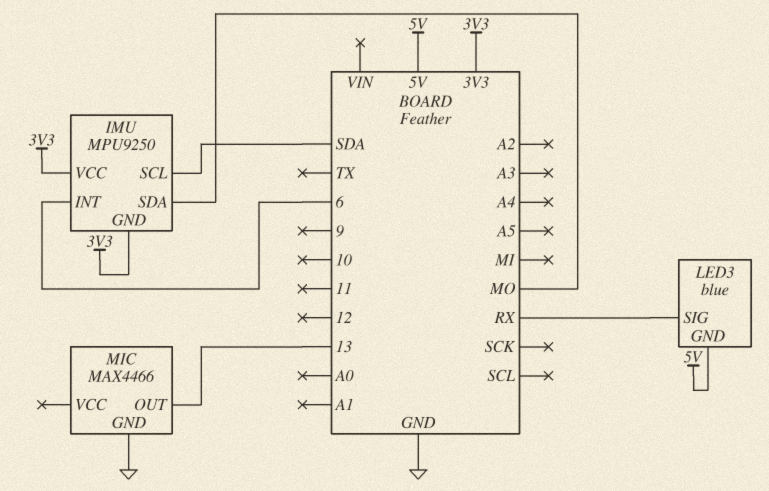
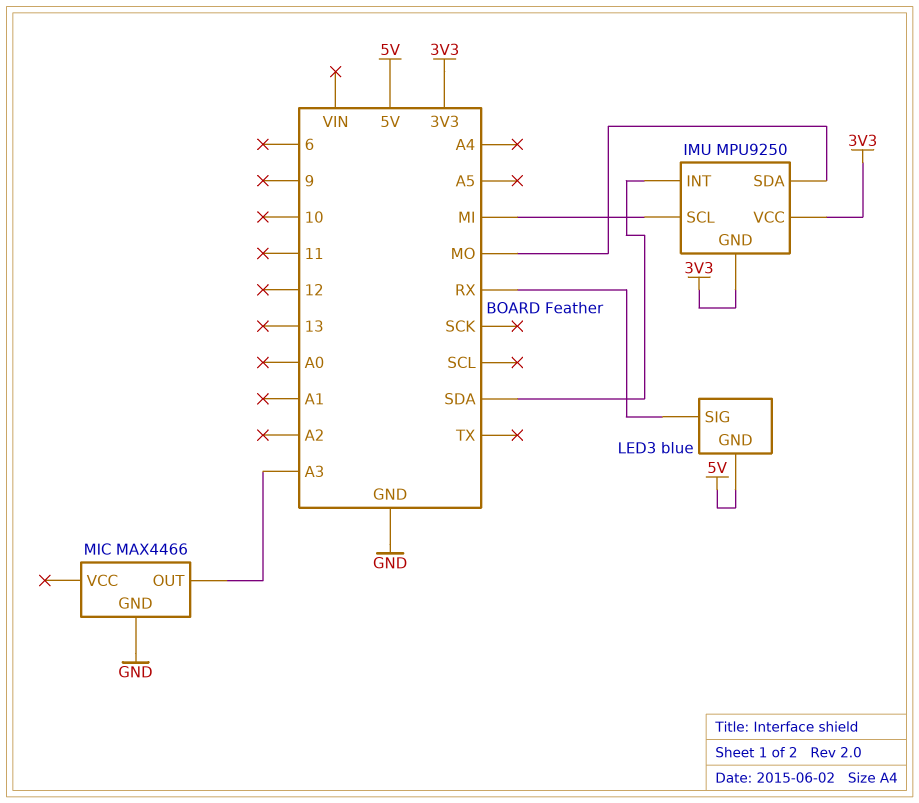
IMU pin INT: 6 -> SDA
IMU pin SCL: SDA -> MI
MIC pin OUT: 13 -> A3

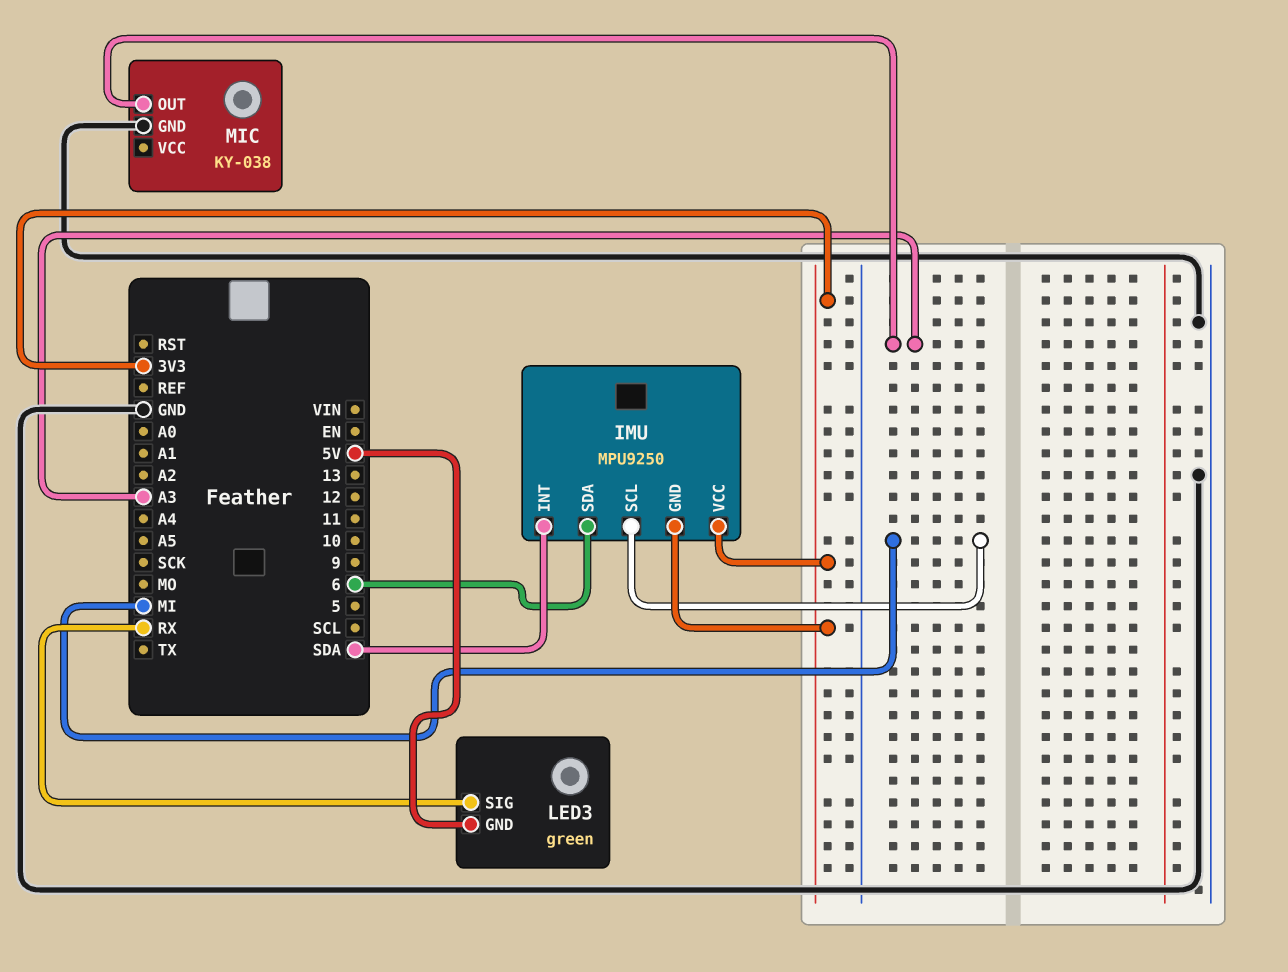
IMU pin SDA: MO -> 6
LED3: blue -> green
MIC: MAX4466 -> KY-038

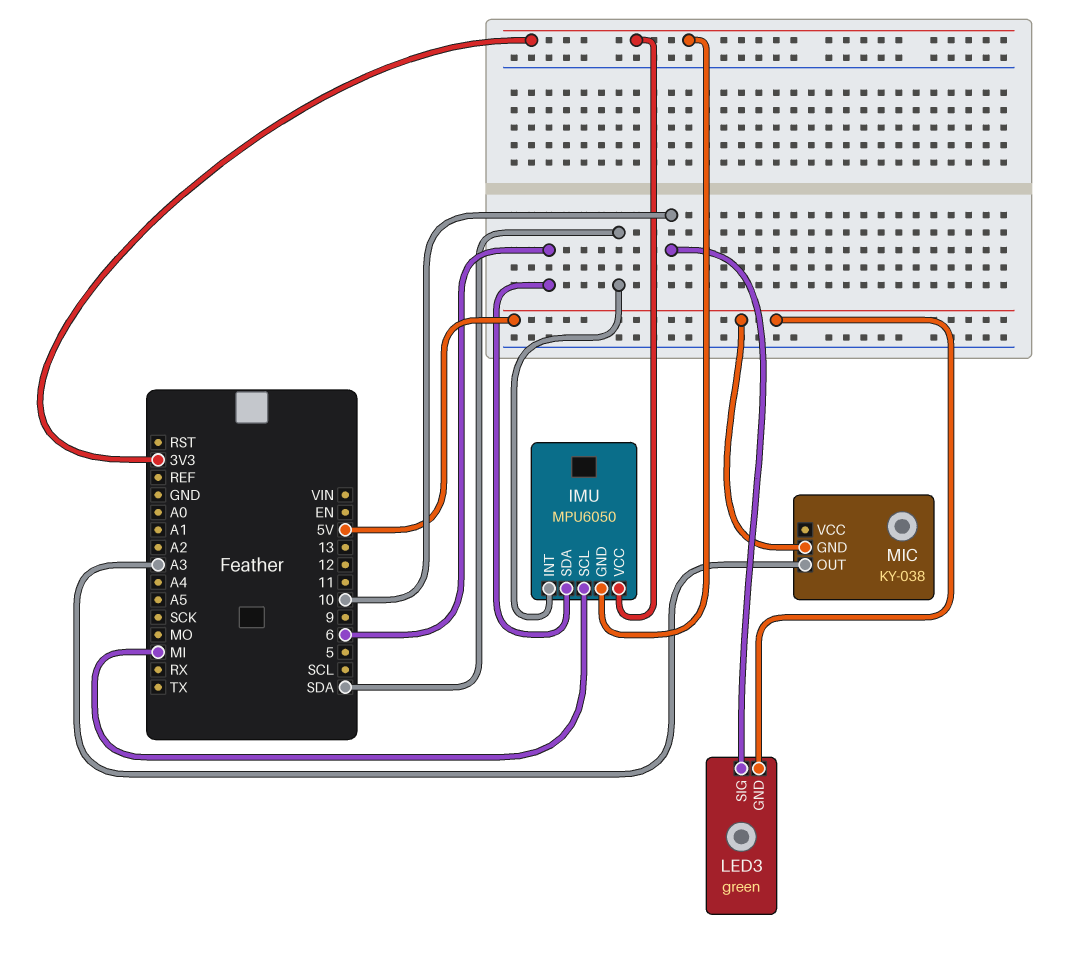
IMU: MPU9250 -> MPU6050
LED3 pin SIG: RX -> 10
MIC pin GND: GND -> 5V

